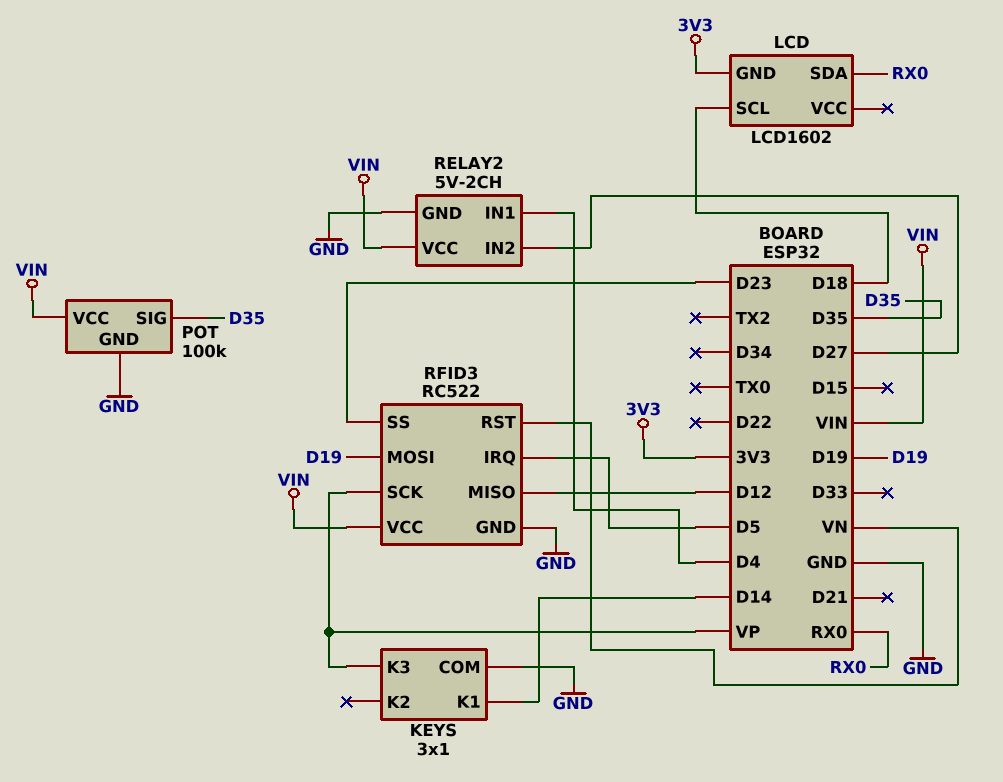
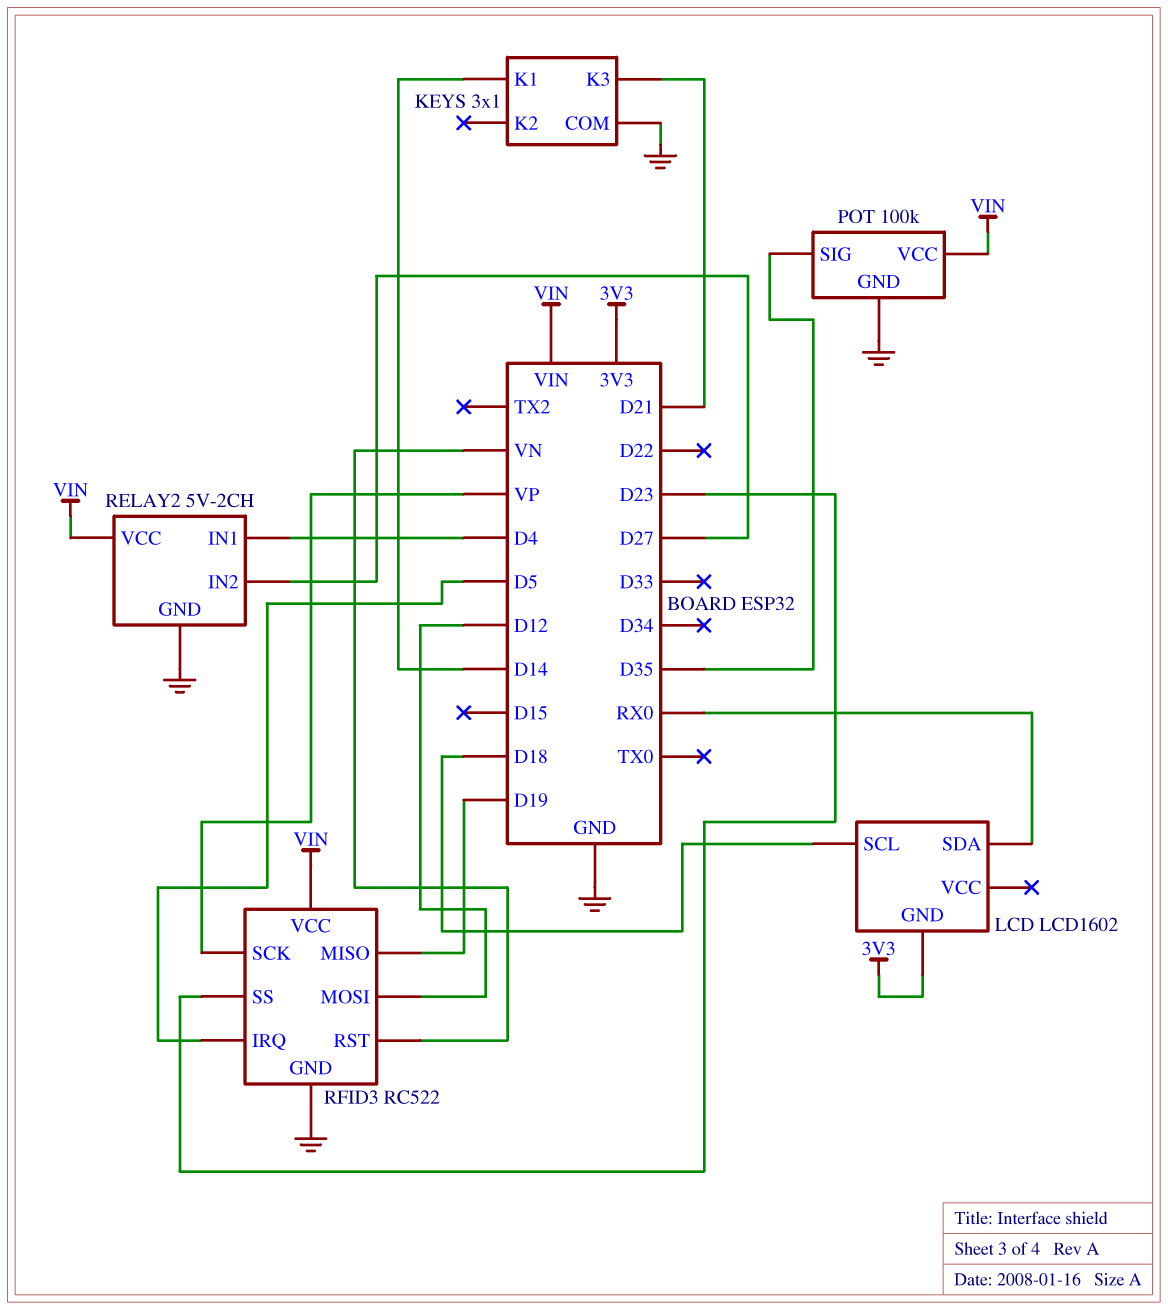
KEYS pin K3: VP -> D21
RFID3 pin MISO: D12 -> D19
RFID3 pin MOSI: D19 -> D12

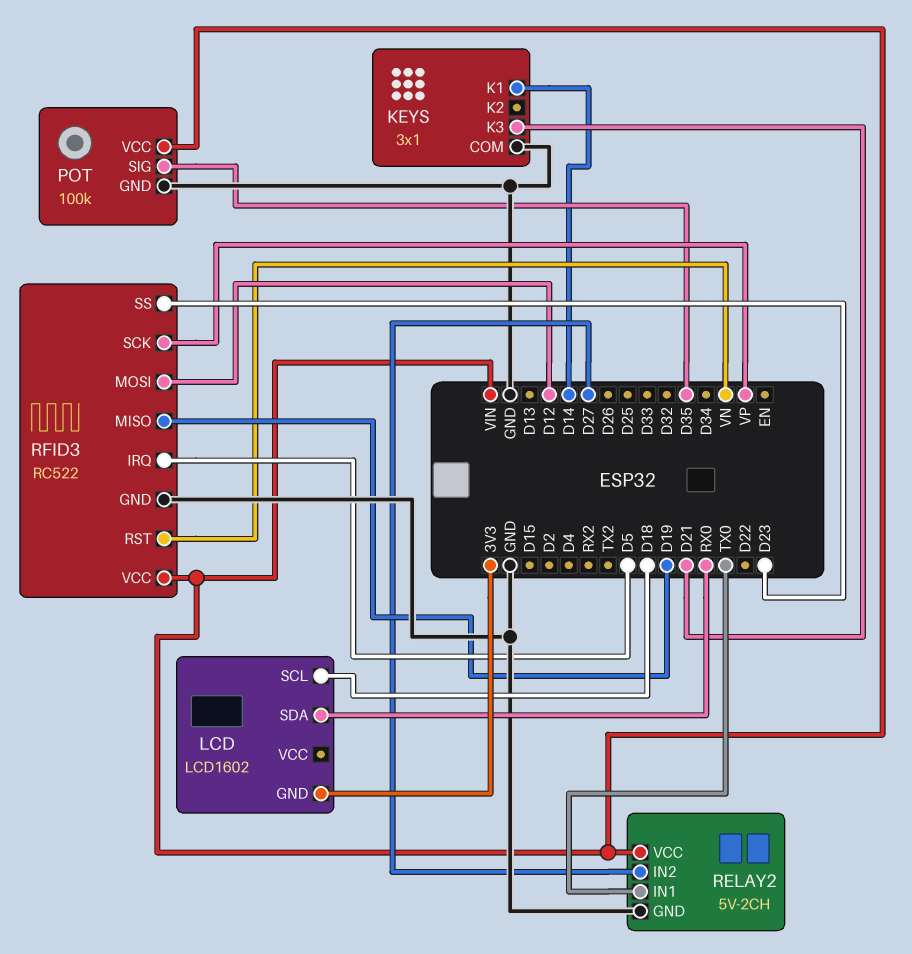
RELAY2 pin IN1: D4 -> TX0

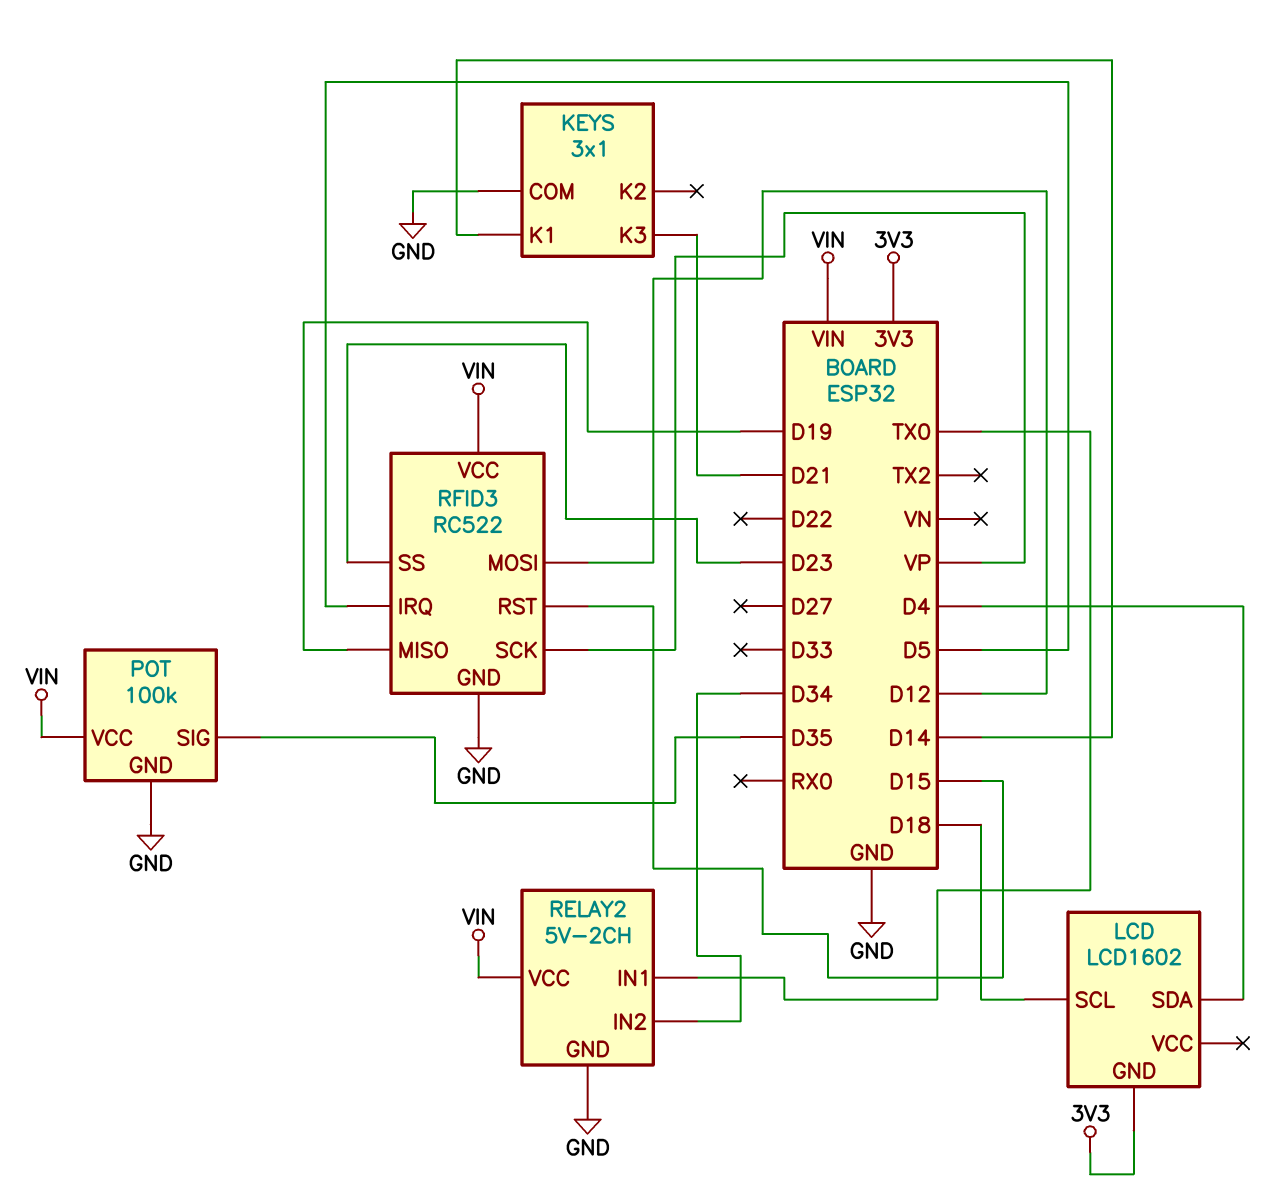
LCD pin SDA: RX0 -> D4
RELAY2 pin IN2: D27 -> D34
RFID3 pin RST: VN -> D15

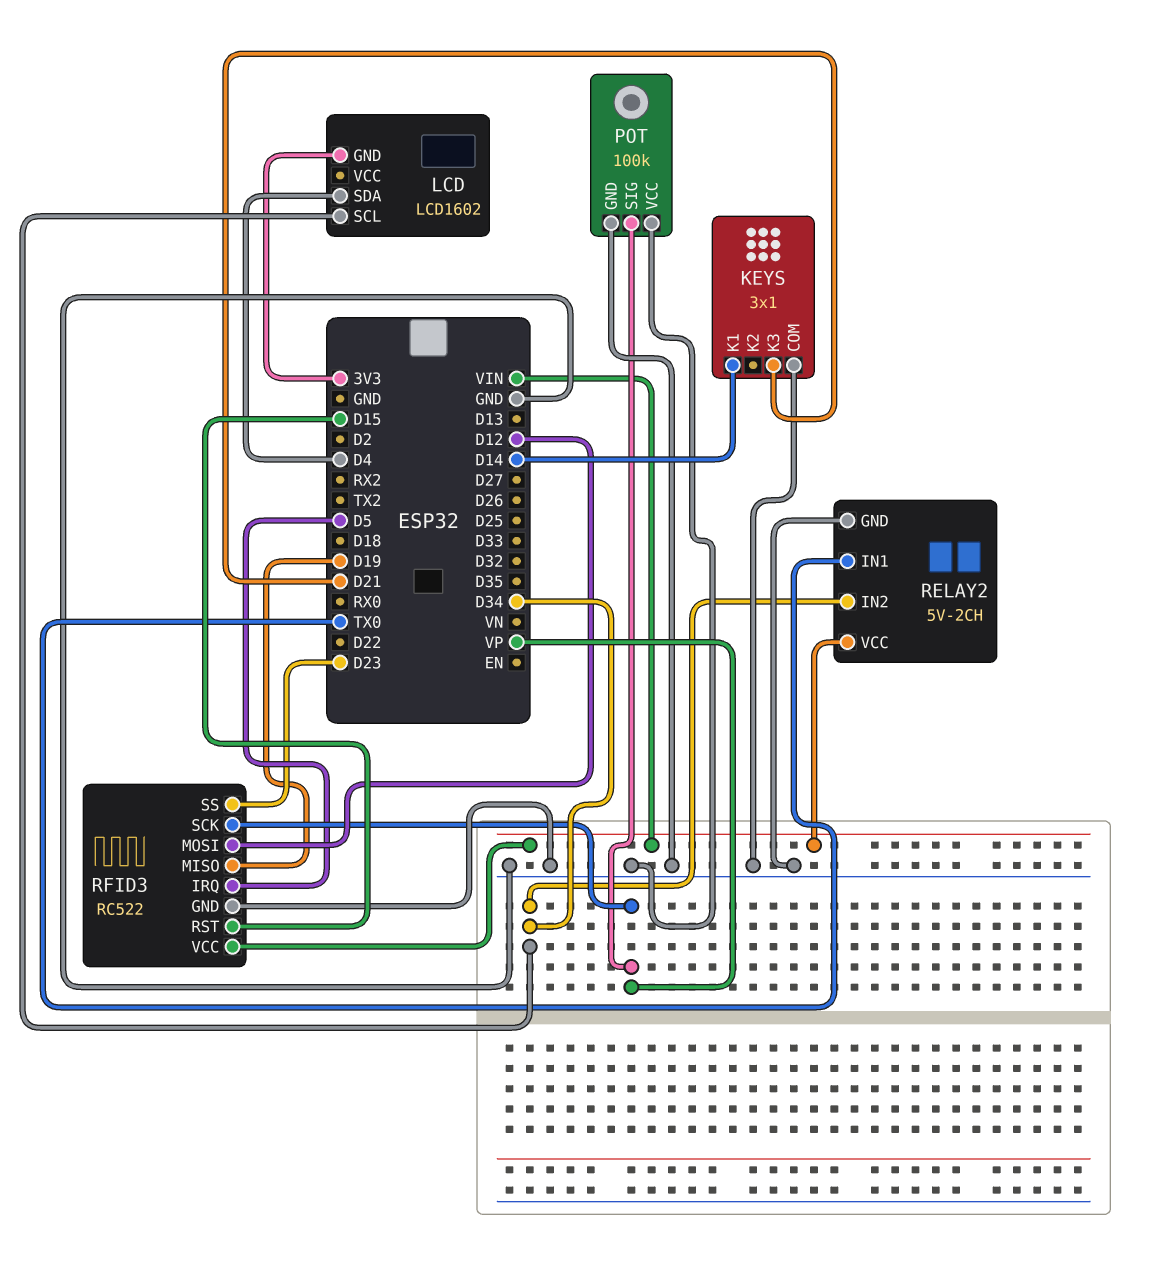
LCD pin SCL: D18 -> D34
POT pin SIG: D35 -> VP
POT pin VCC: VIN -> GND

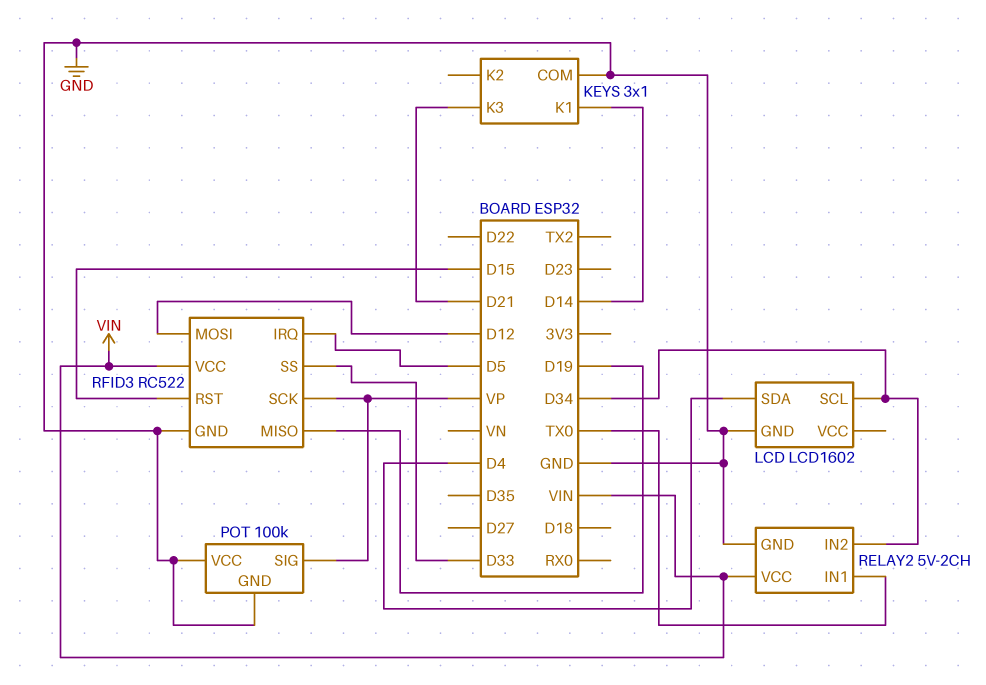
LCD pin GND: 3V3 -> GND
RFID3 pin SS: D23 -> D33

